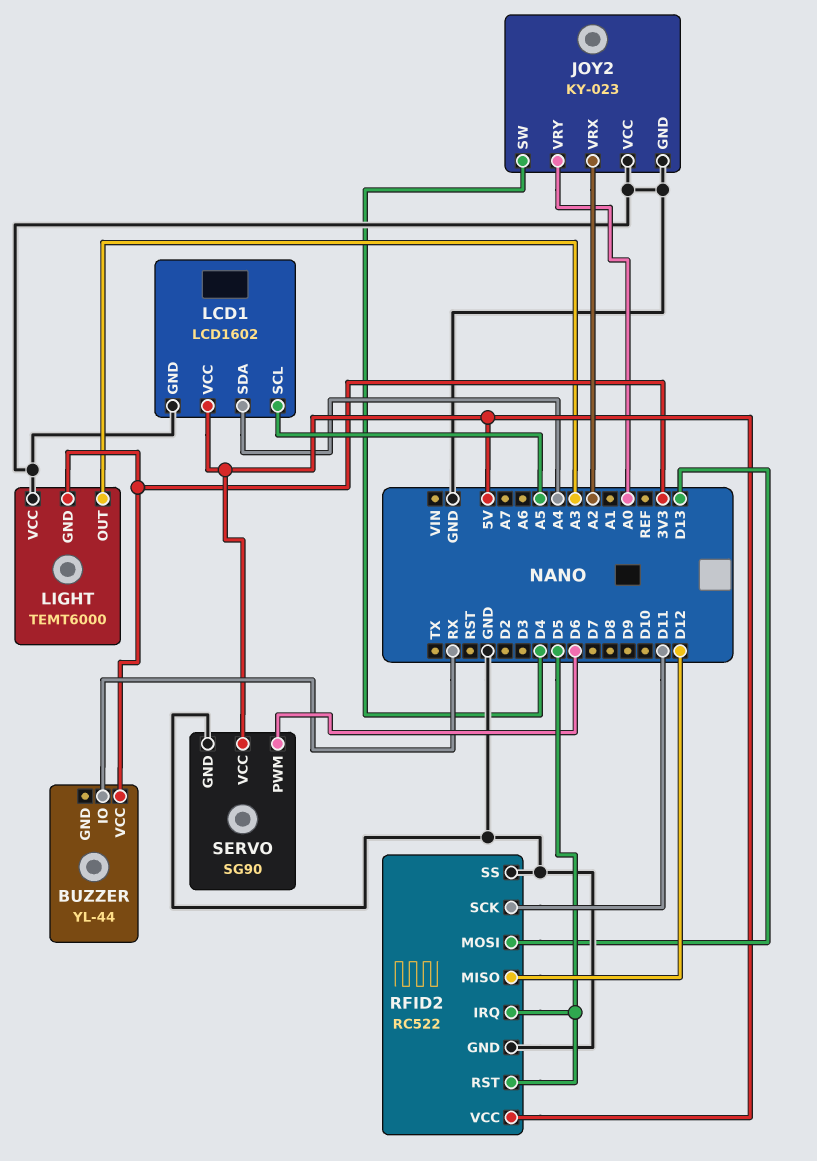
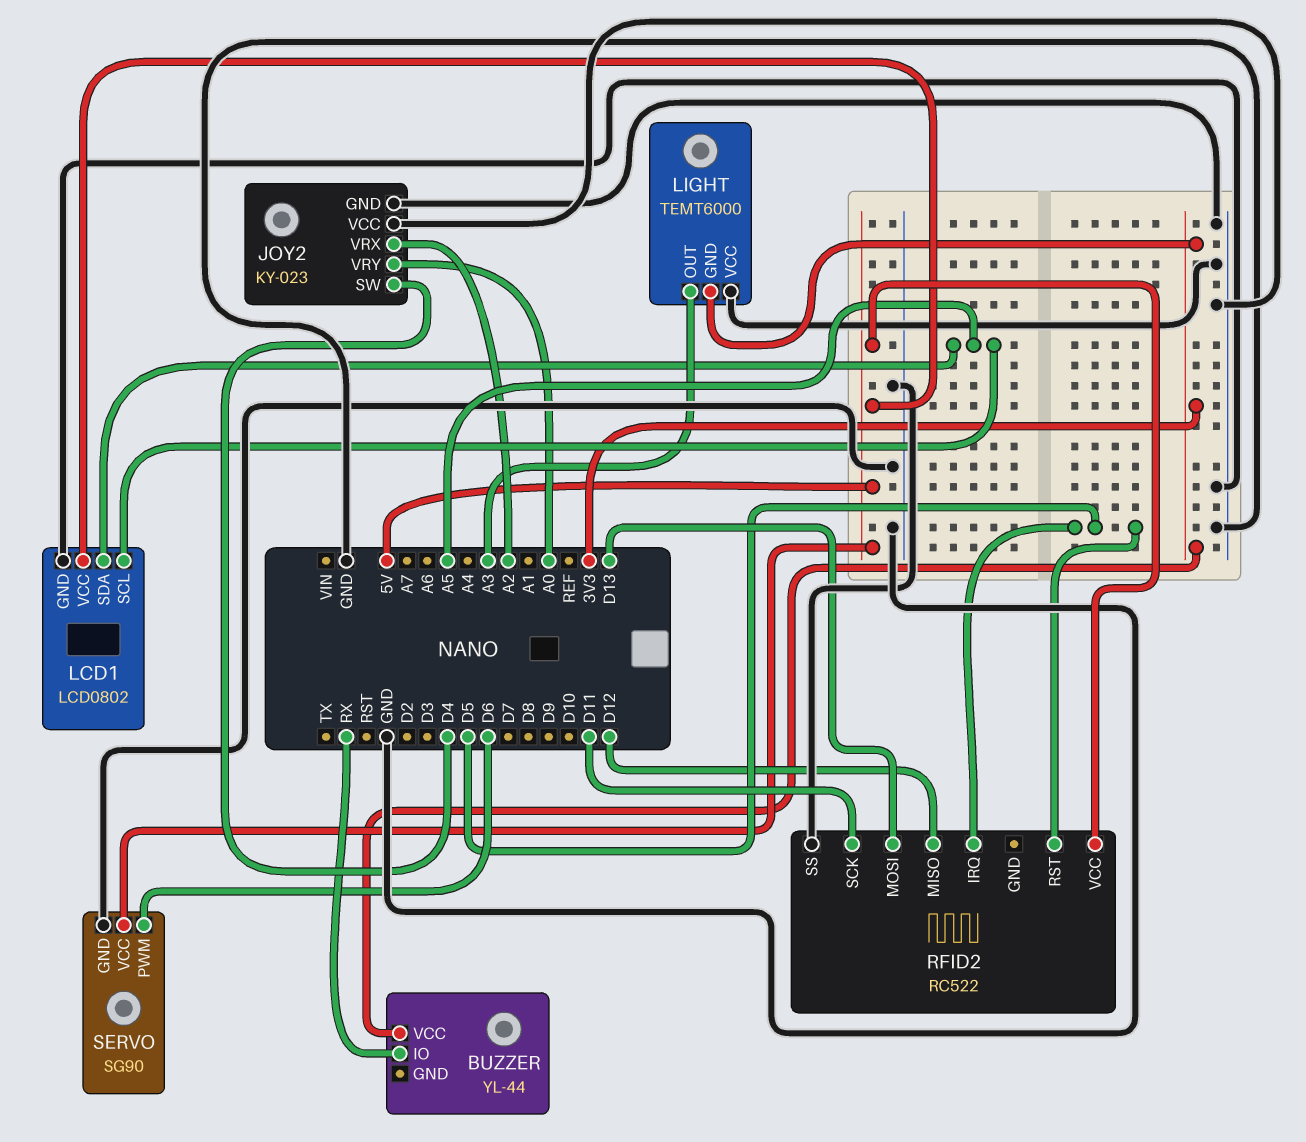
LCD1: LCD1602 -> LCD0802
LCD1 pin SDA: A4 -> A5
RFID2 pin GND: GND -> none

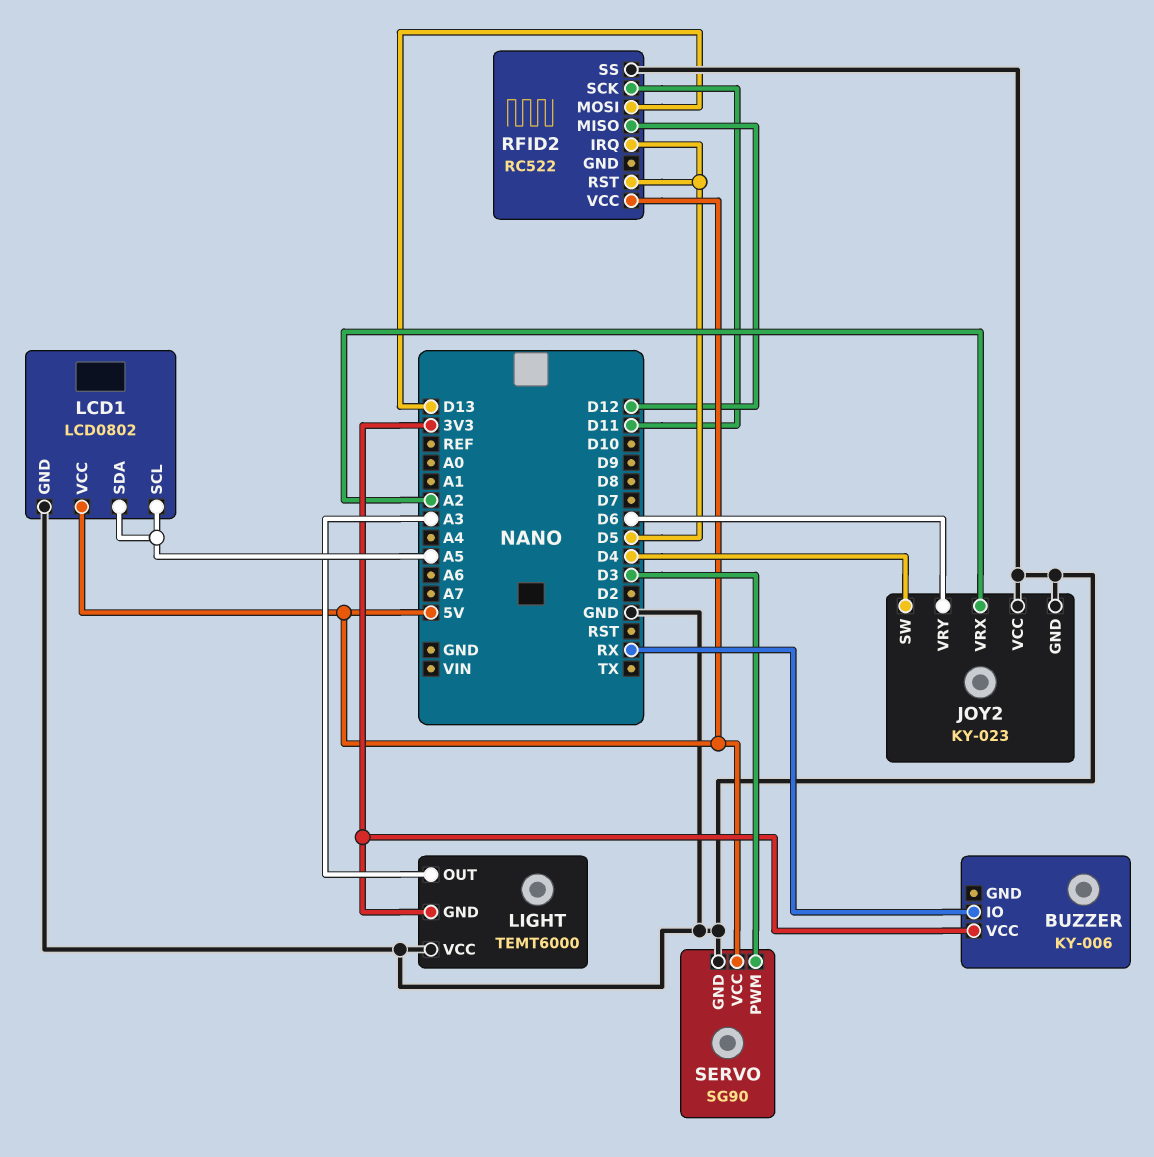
BUZZER: YL-44 -> KY-006
JOY2 pin VRY: A0 -> D6
SERVO pin PWM: D6 -> D3

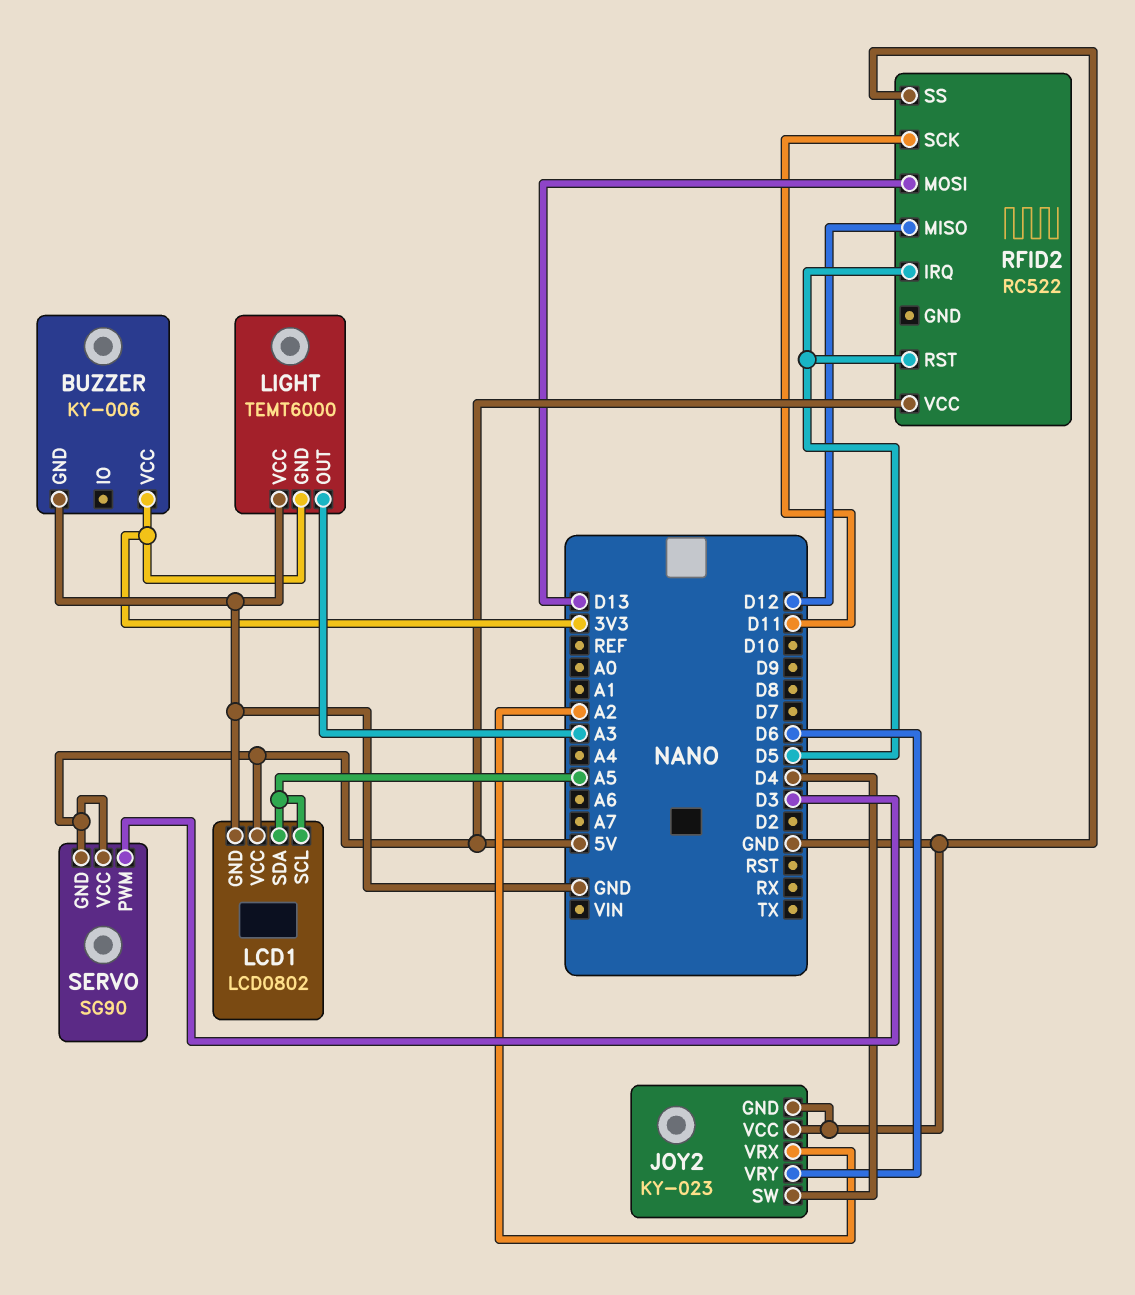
BUZZER pin GND: none -> GND
BUZZER pin IO: RX -> none
SERVO pin GND: GND -> 5V

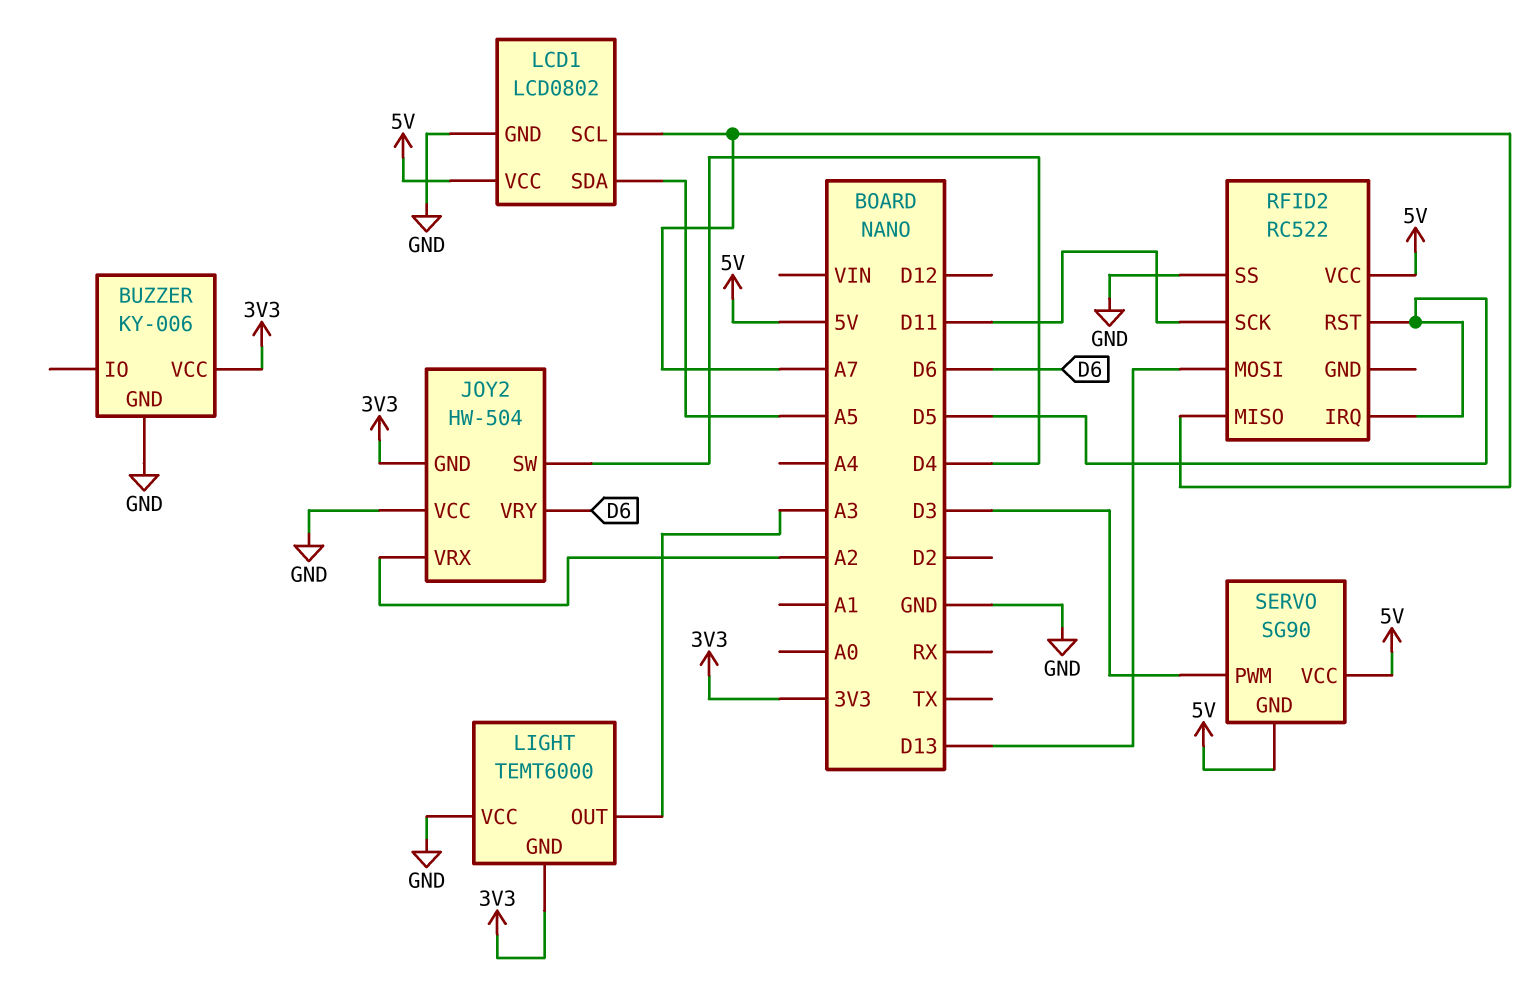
JOY2: KY-023 -> HW-504
JOY2 pin GND: GND -> 3V3
LCD1 pin SCL: A5 -> A7
RFID2 pin MISO: D12 -> A7

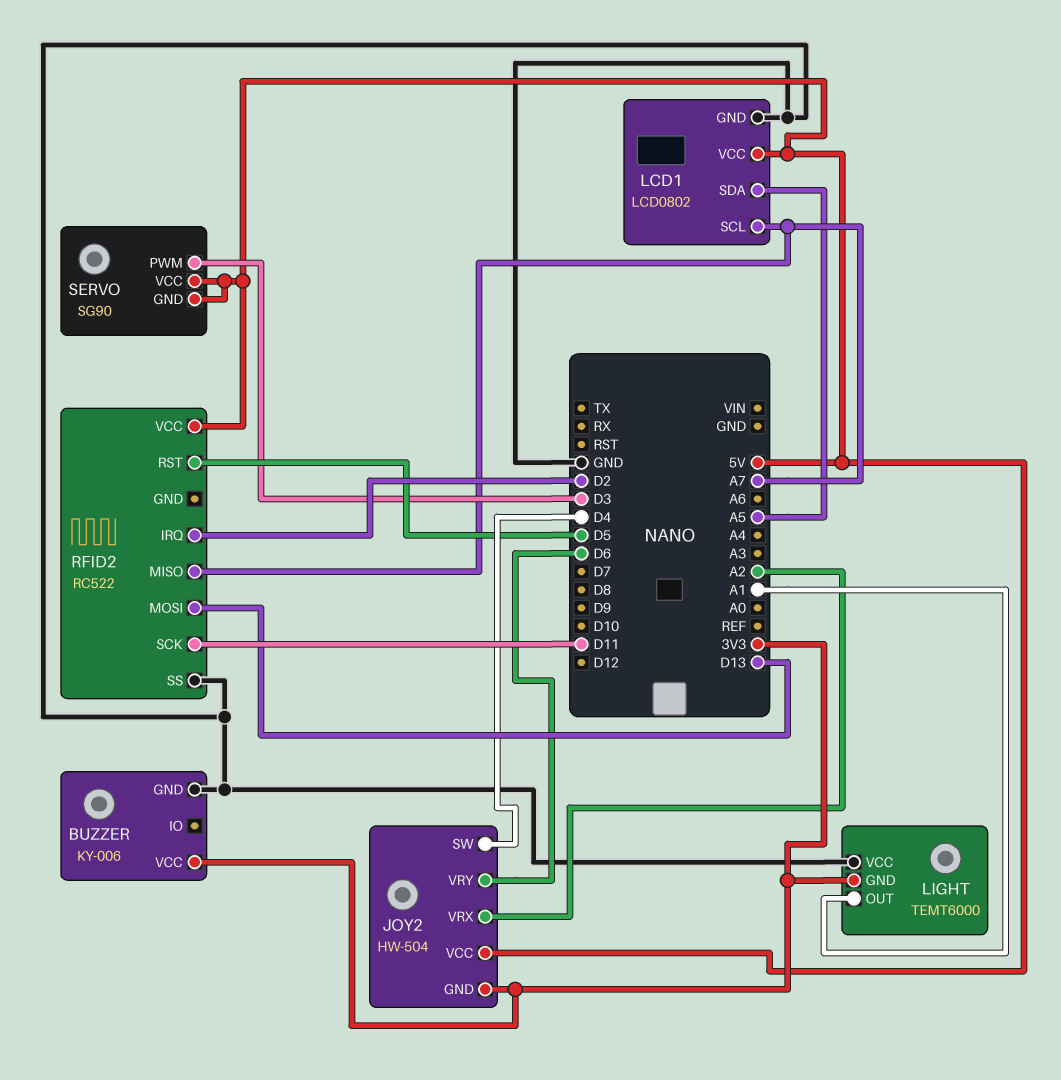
JOY2 pin VCC: GND -> 5V
LIGHT pin OUT: A3 -> A1
RFID2 pin IRQ: D5 -> D2

